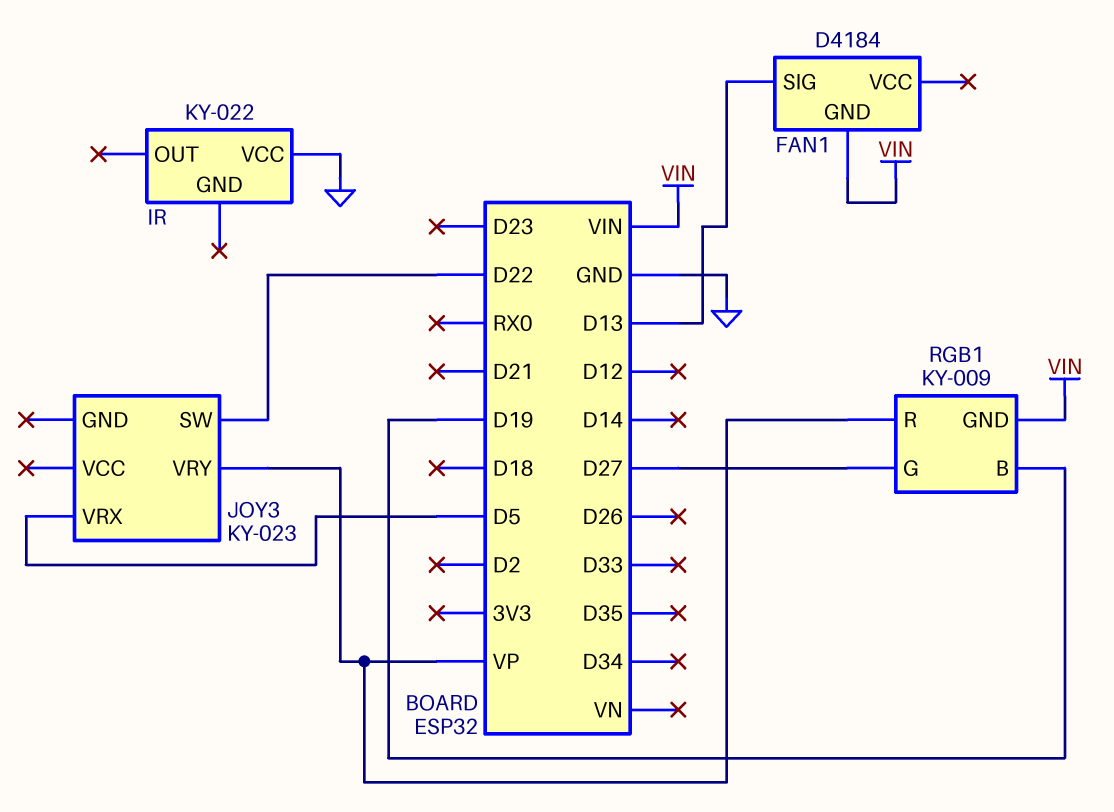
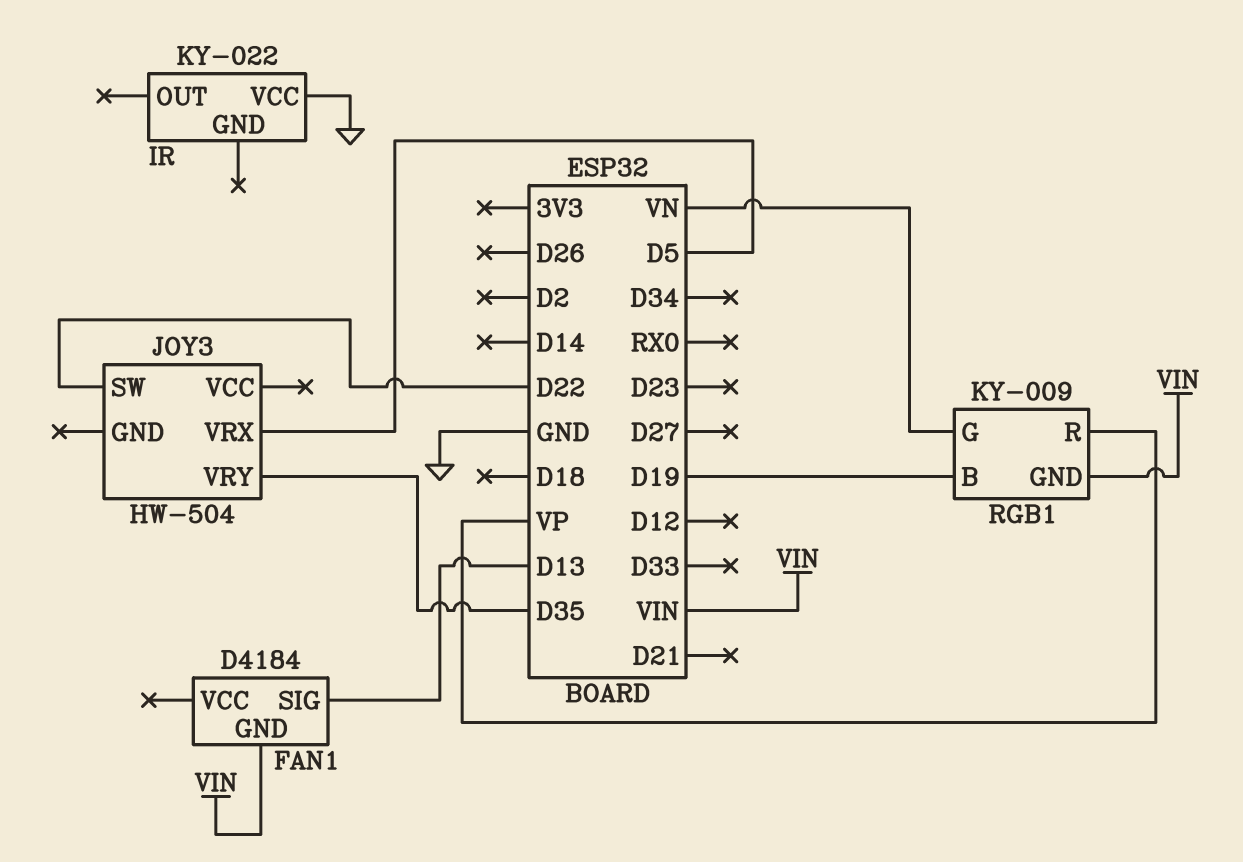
JOY3: KY-023 -> HW-504
JOY3 pin VRY: VP -> D35
RGB1 pin G: D27 -> VN

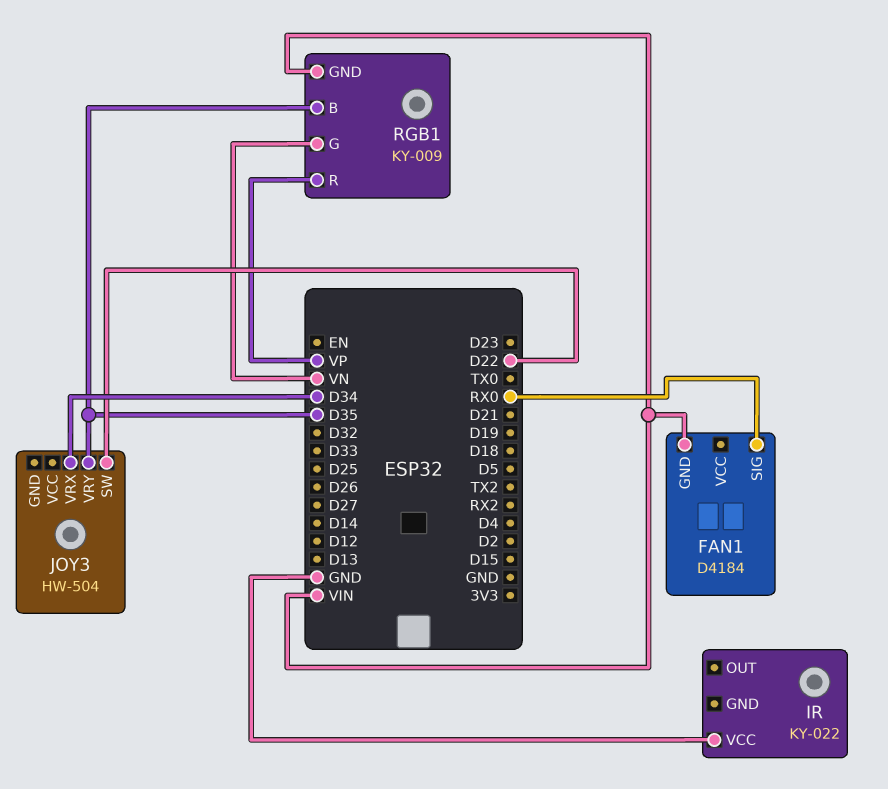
FAN1 pin SIG: D13 -> RX0
JOY3 pin VRX: D5 -> D34
RGB1 pin B: D19 -> D35

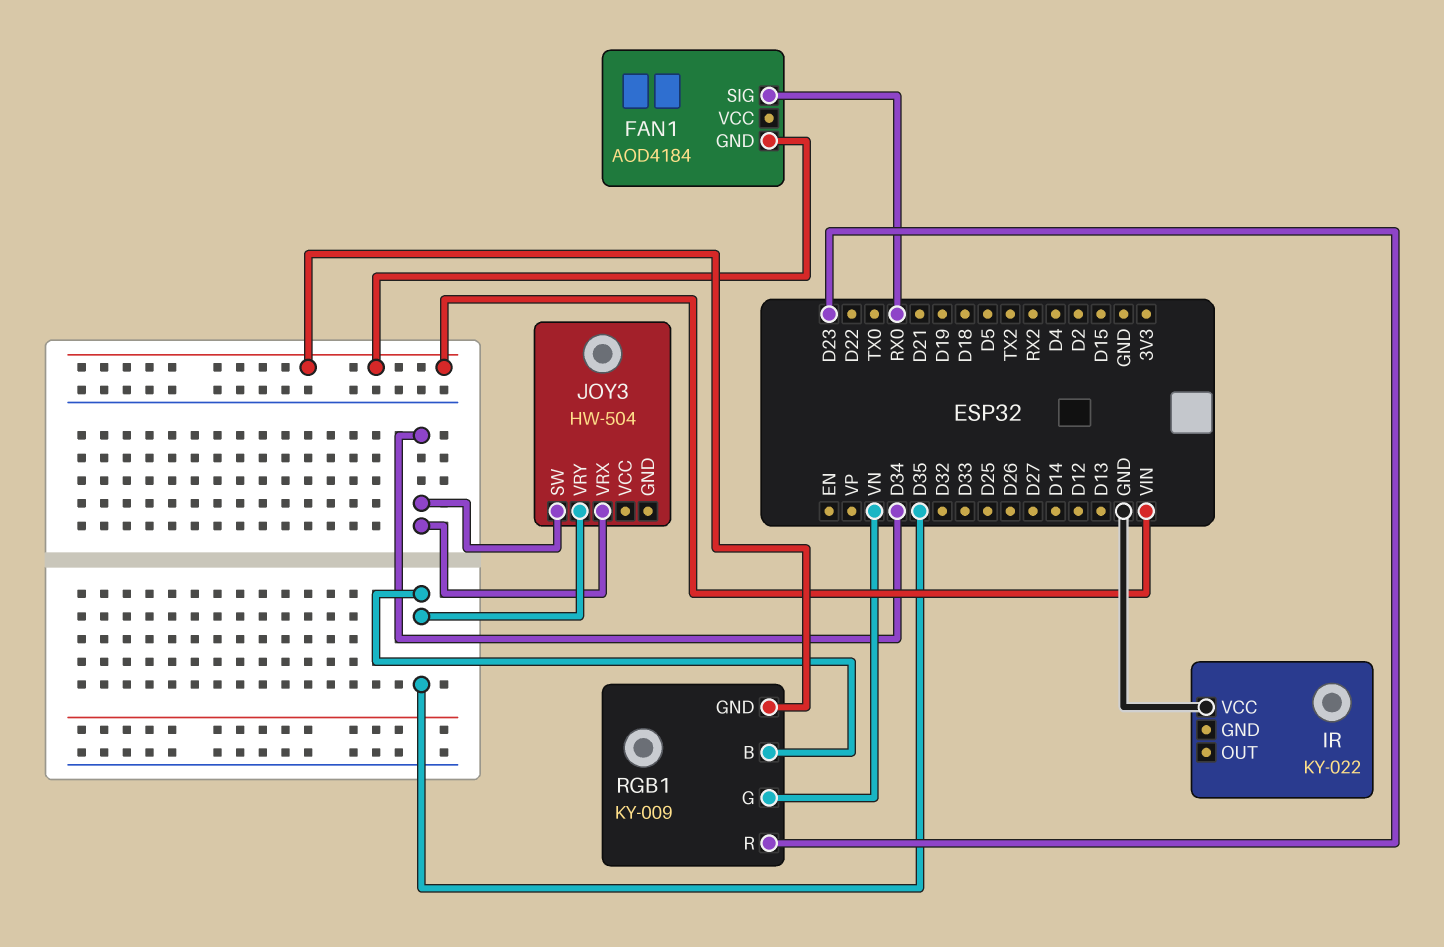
FAN1: D4184 -> AOD4184
JOY3 pin SW: D22 -> D34
RGB1 pin R: VP -> D23

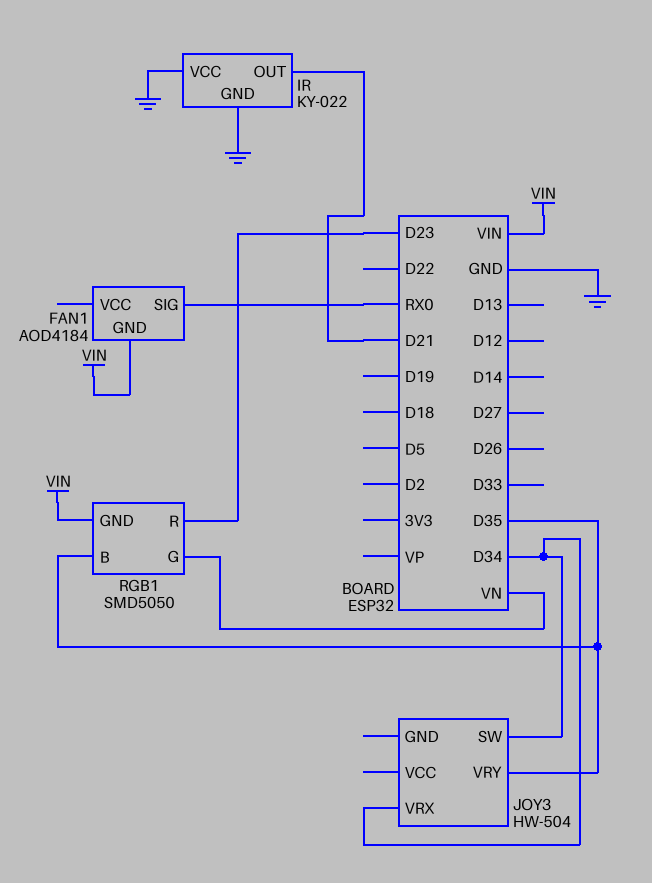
IR pin GND: none -> GND
IR pin OUT: none -> D21
RGB1: KY-009 -> SMD5050

